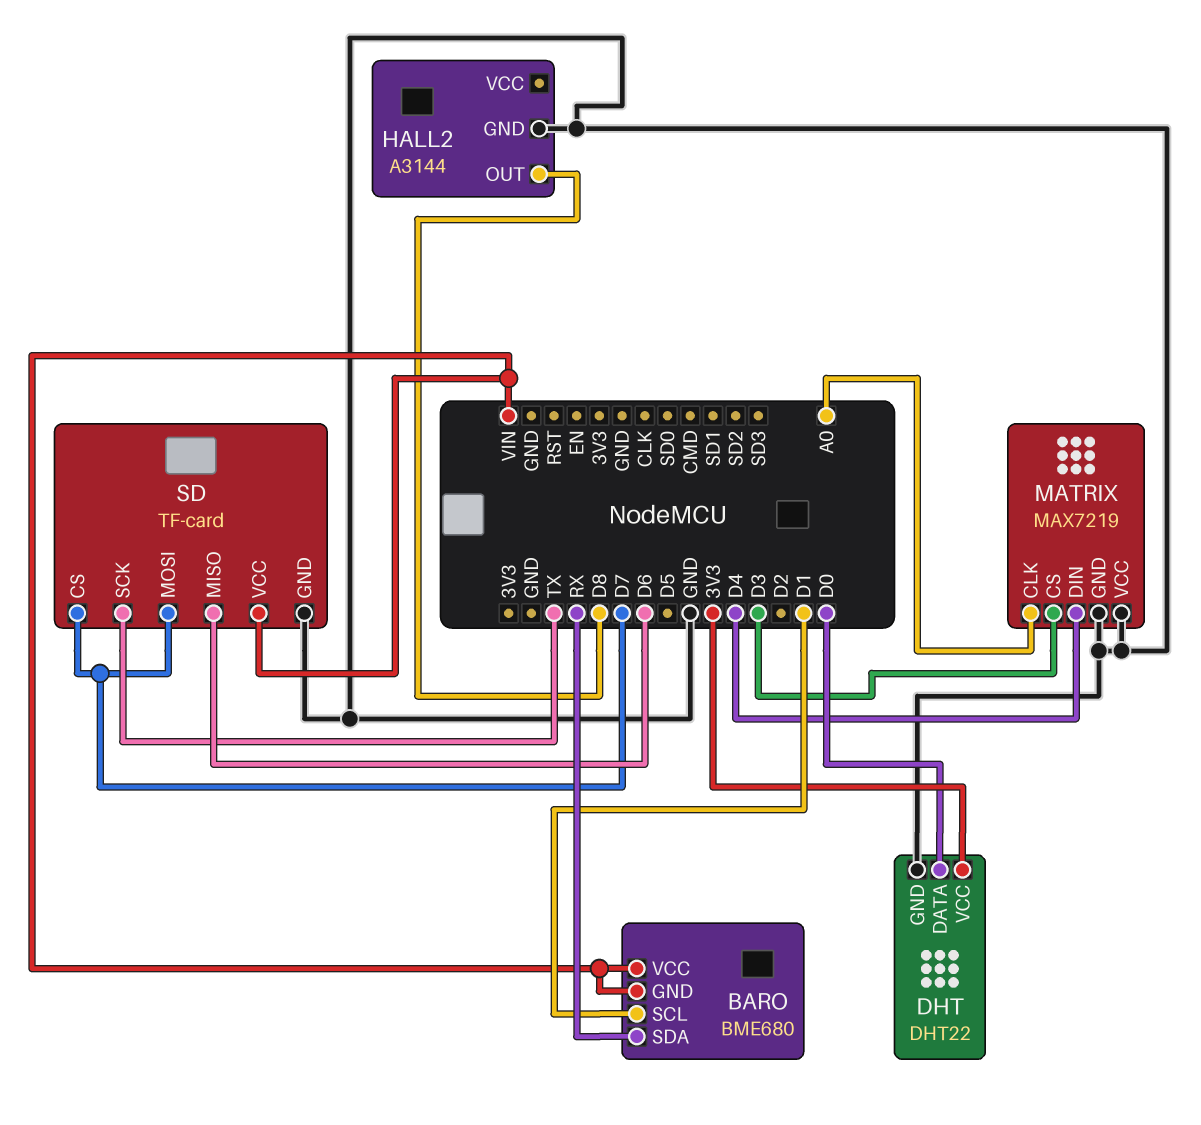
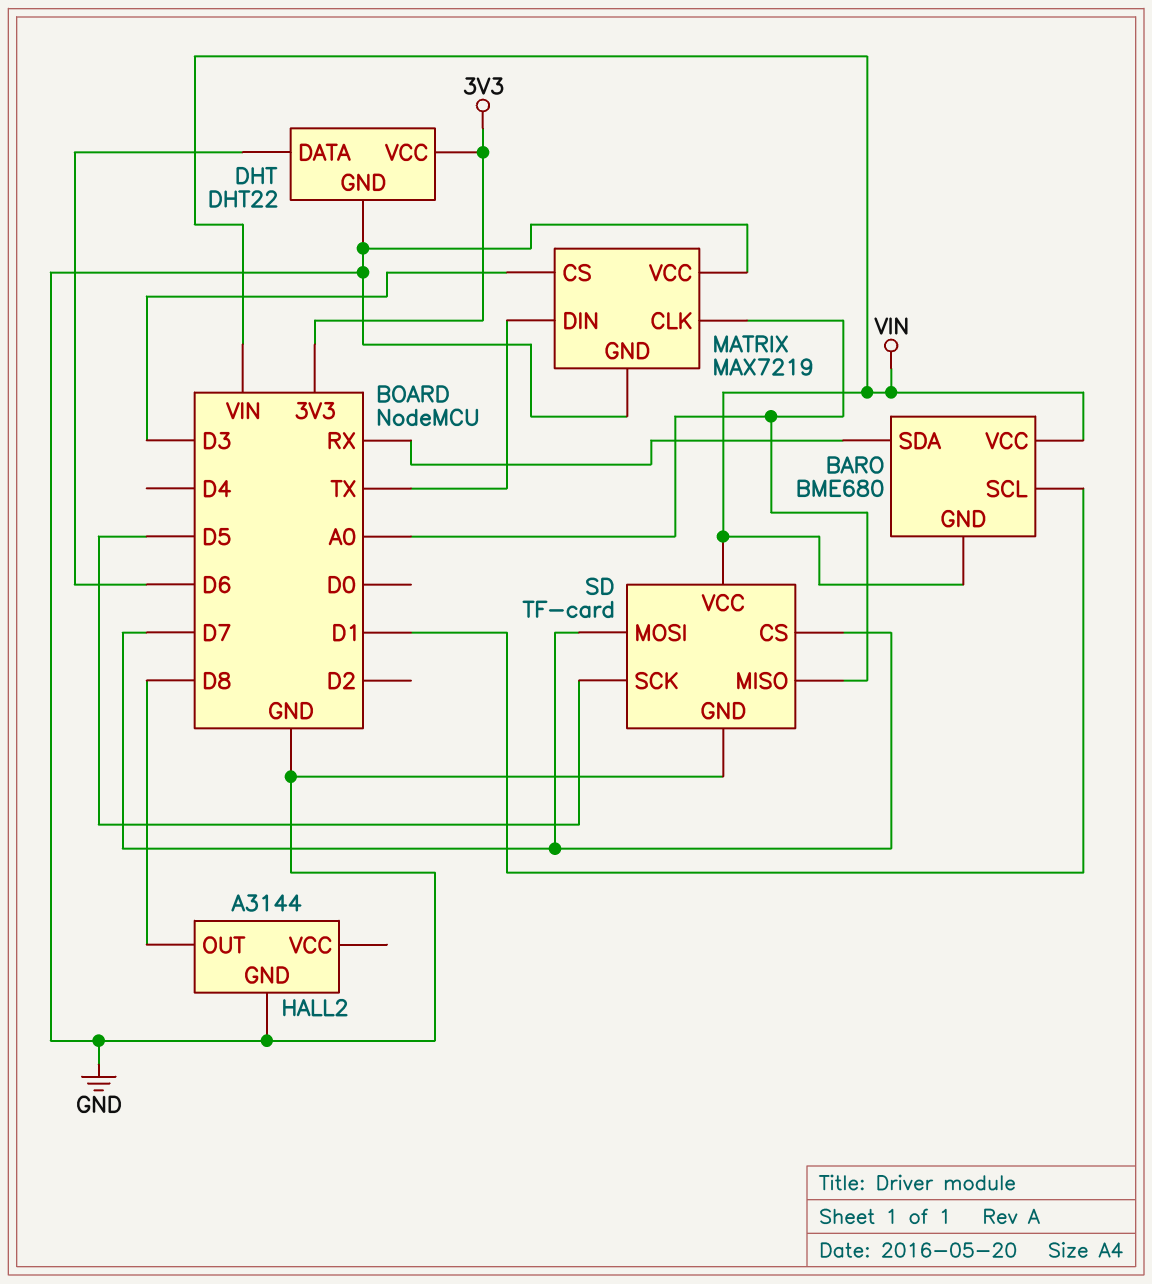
DHT pin DATA: D0 -> D6
MATRIX pin DIN: D4 -> TX
SD pin MISO: D6 -> A0
SD pin SCK: TX -> D5

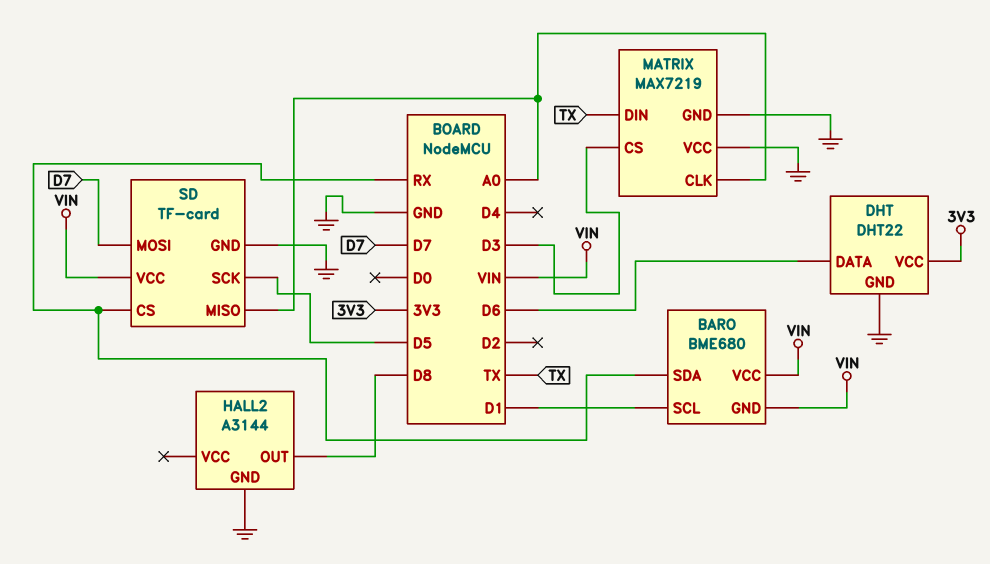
SD pin CS: D7 -> RX

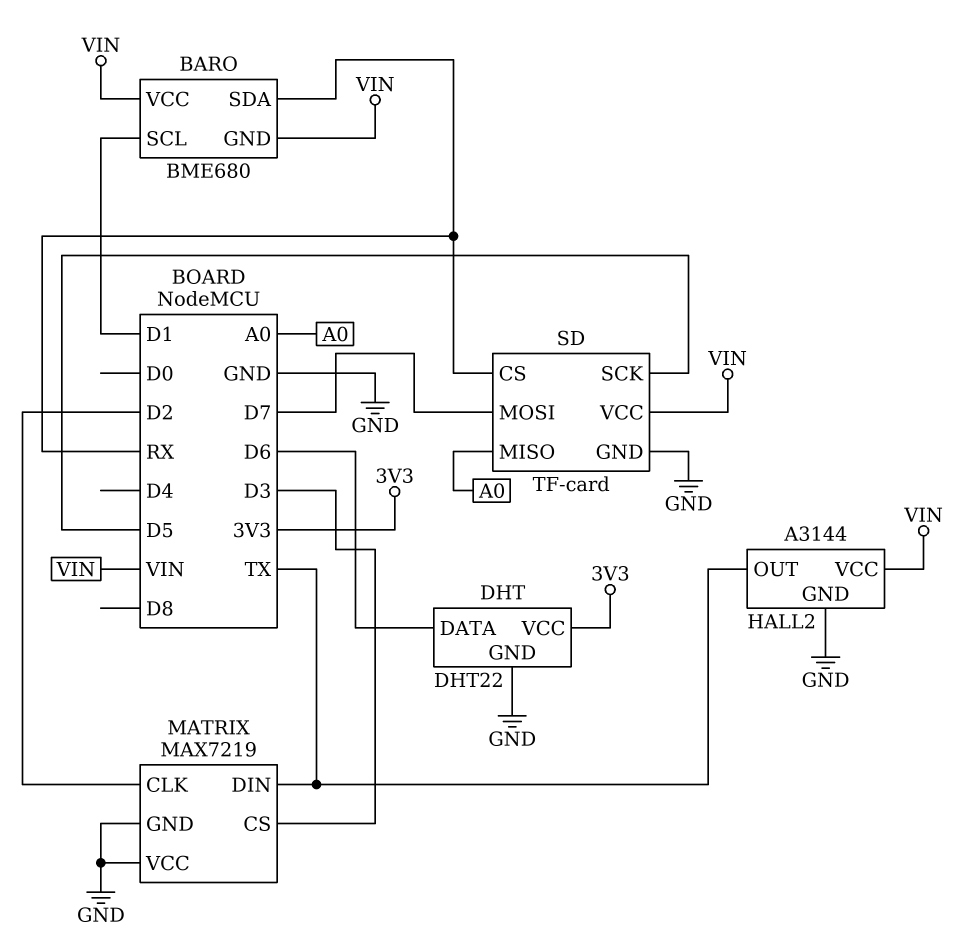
HALL2 pin OUT: D8 -> TX
HALL2 pin VCC: none -> VIN
MATRIX pin CLK: A0 -> D2

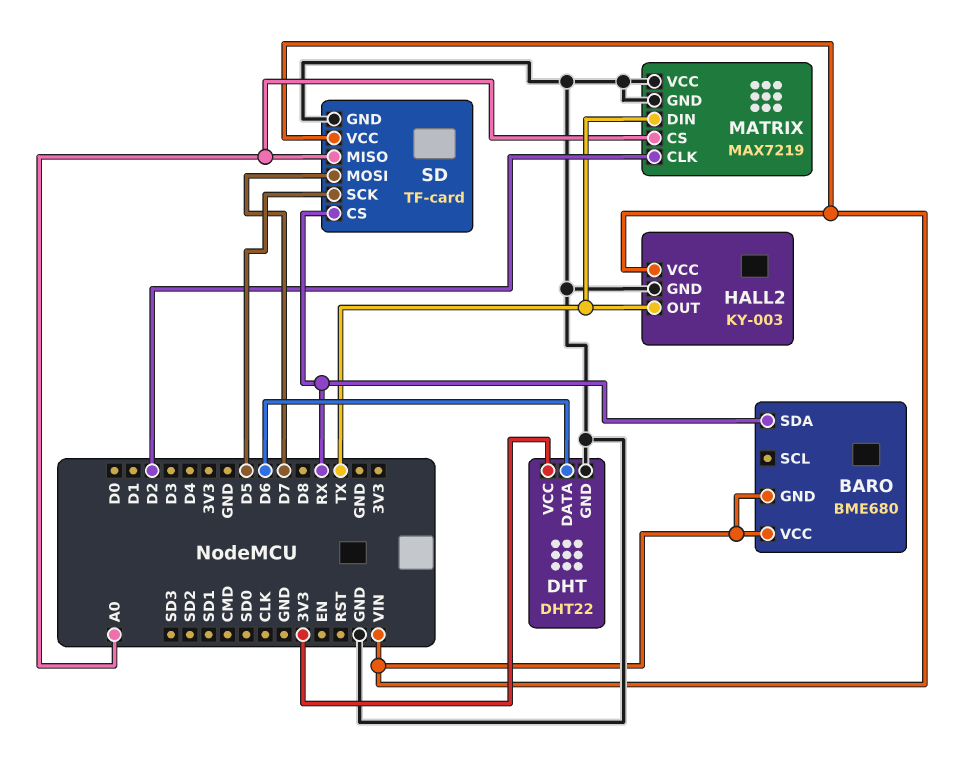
BARO pin SCL: D1 -> none
HALL2: A3144 -> KY-003
MATRIX pin CS: D3 -> A0

